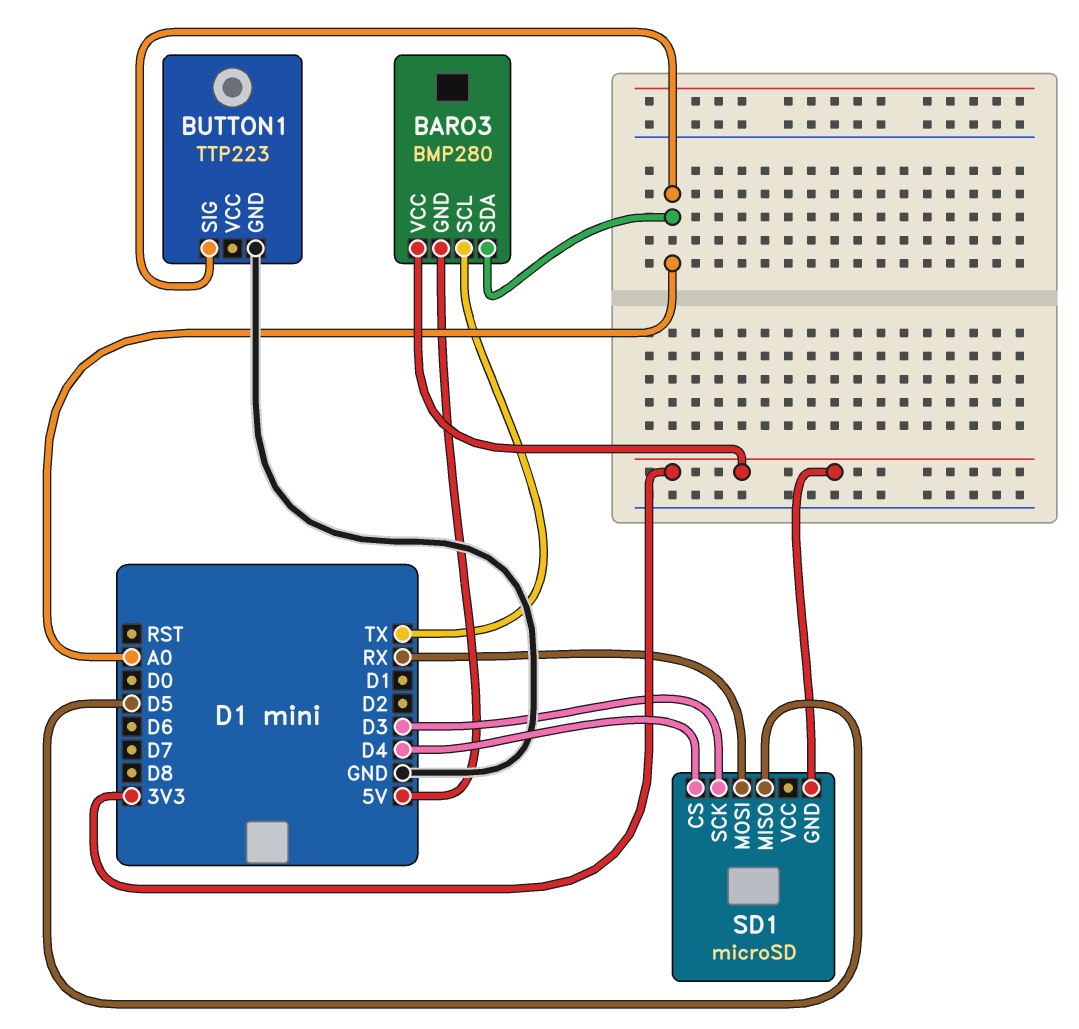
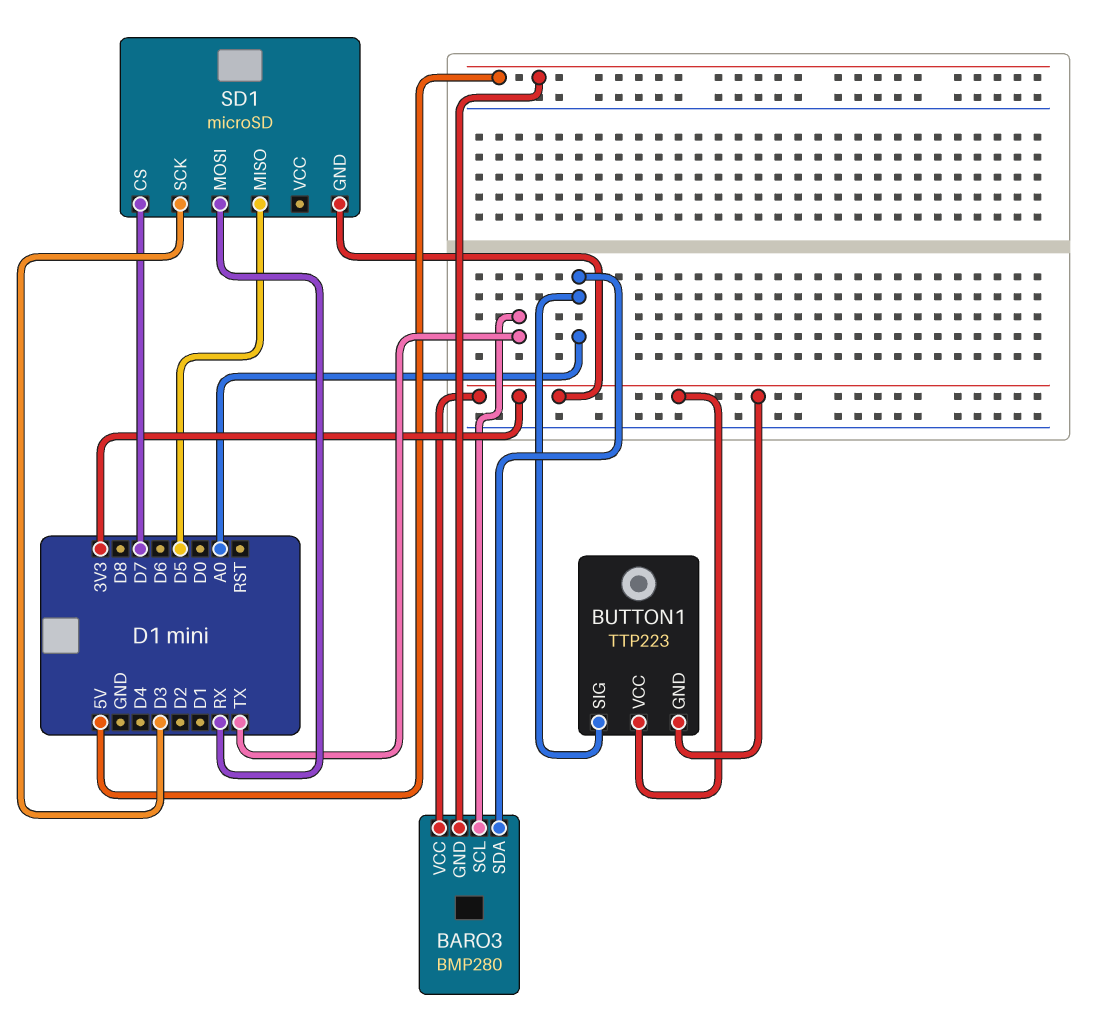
BUTTON1 pin GND: GND -> 3V3
BUTTON1 pin VCC: none -> 3V3
SD1 pin CS: D4 -> D7

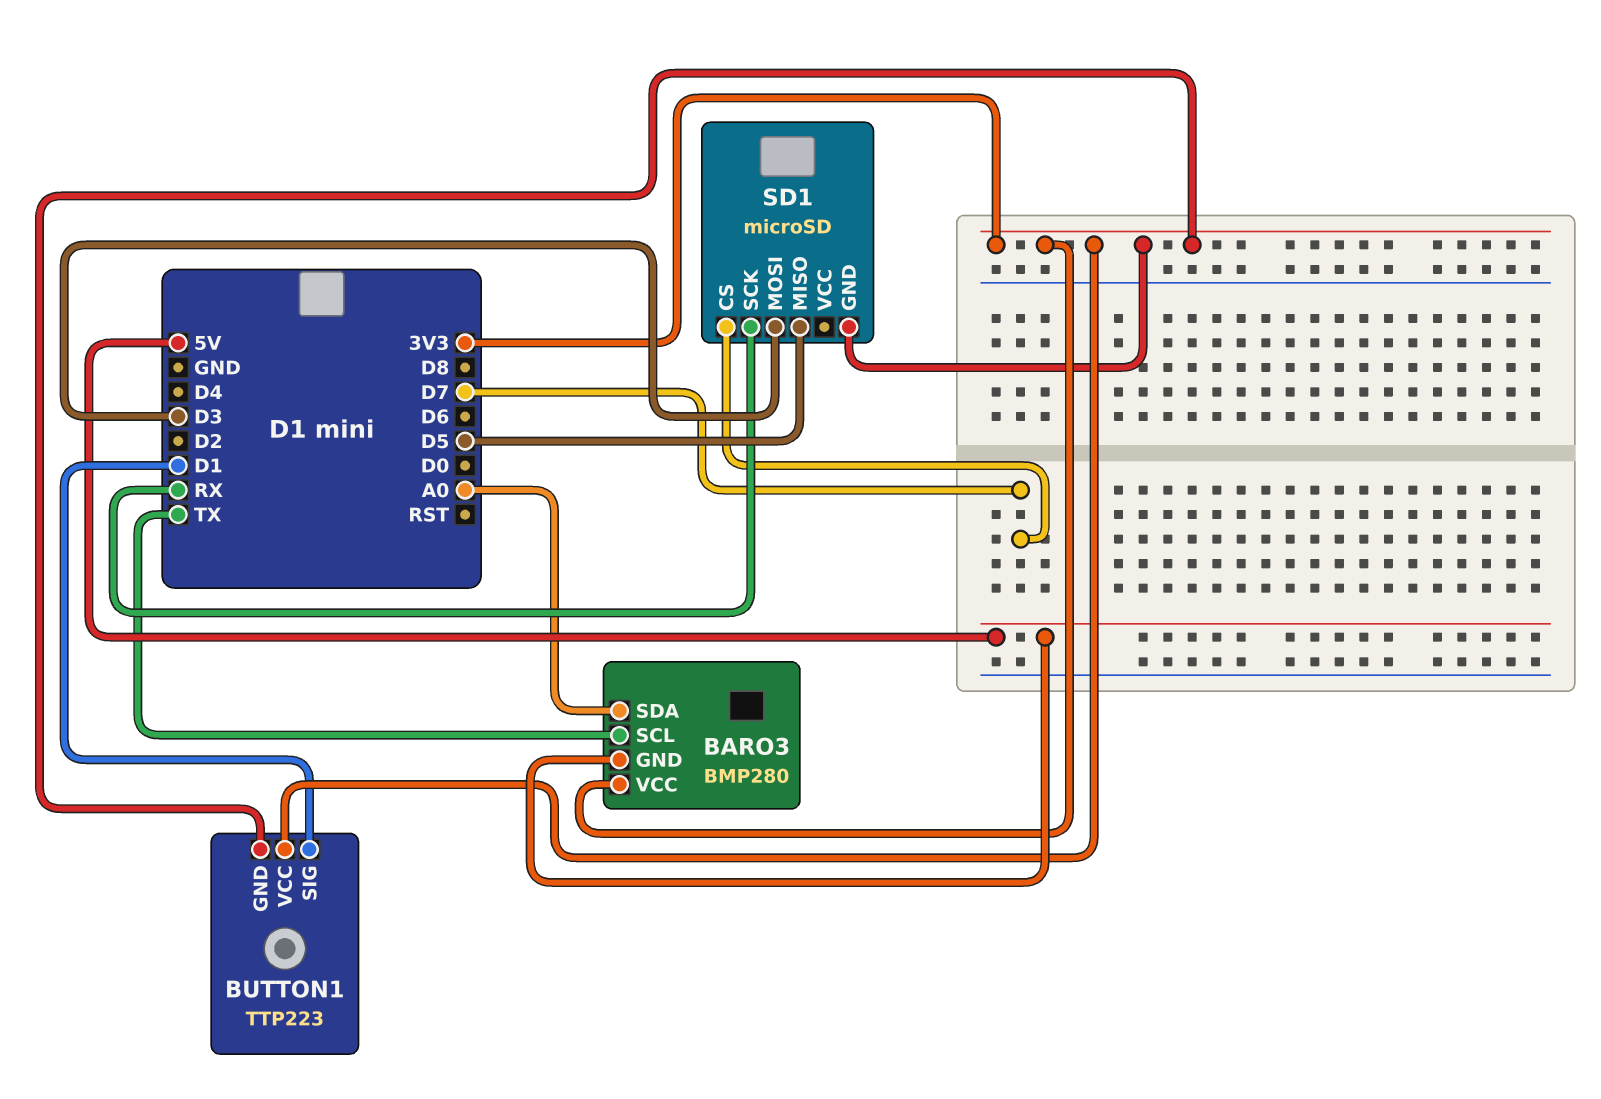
BUTTON1 pin SIG: A0 -> D1
SD1 pin MOSI: RX -> D3
SD1 pin SCK: D3 -> RX

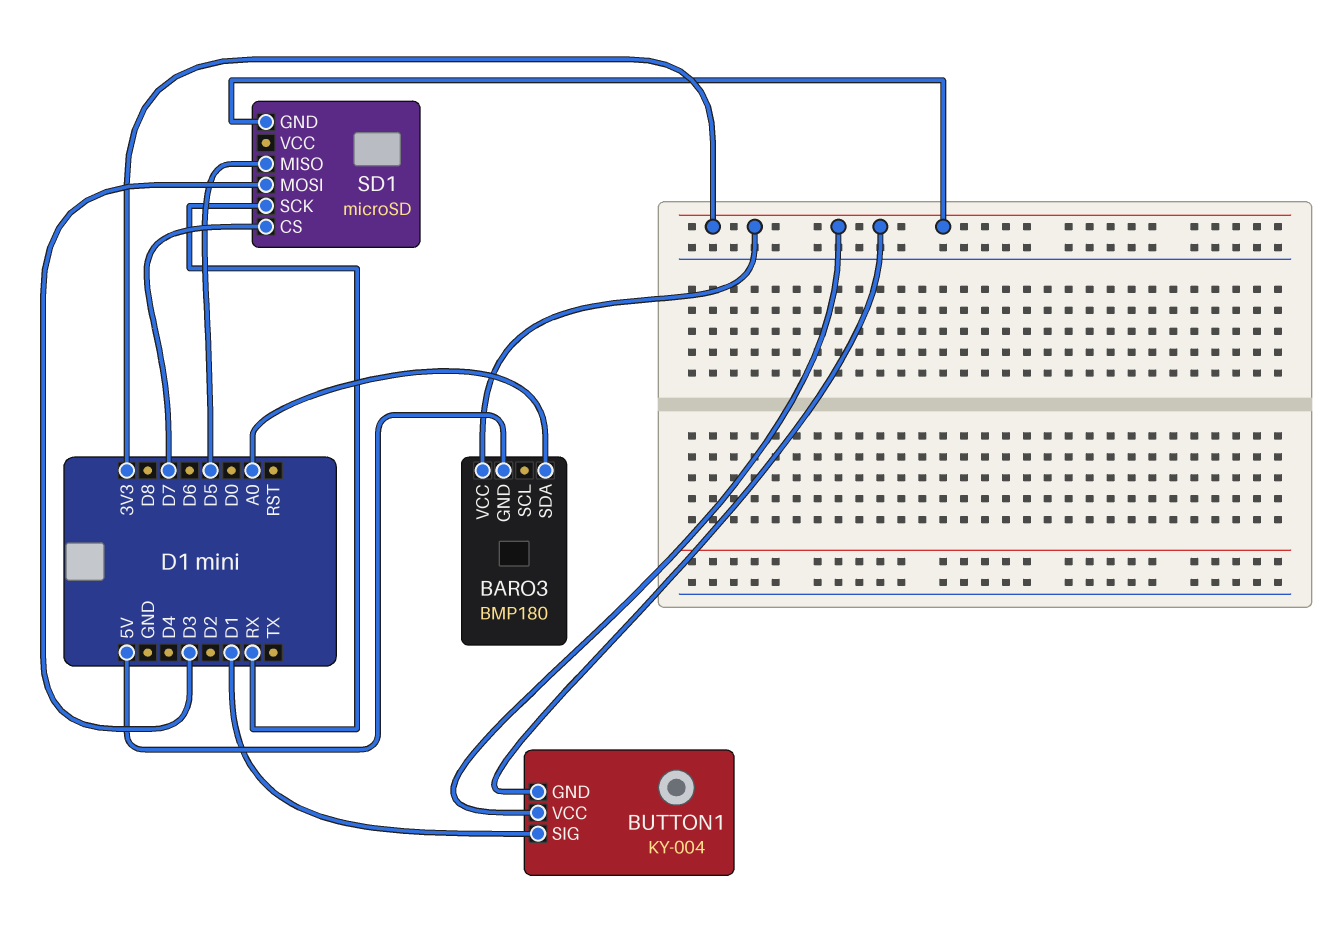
BARO3: BMP280 -> BMP180
BARO3 pin SCL: TX -> none
BUTTON1: TTP223 -> KY-004

